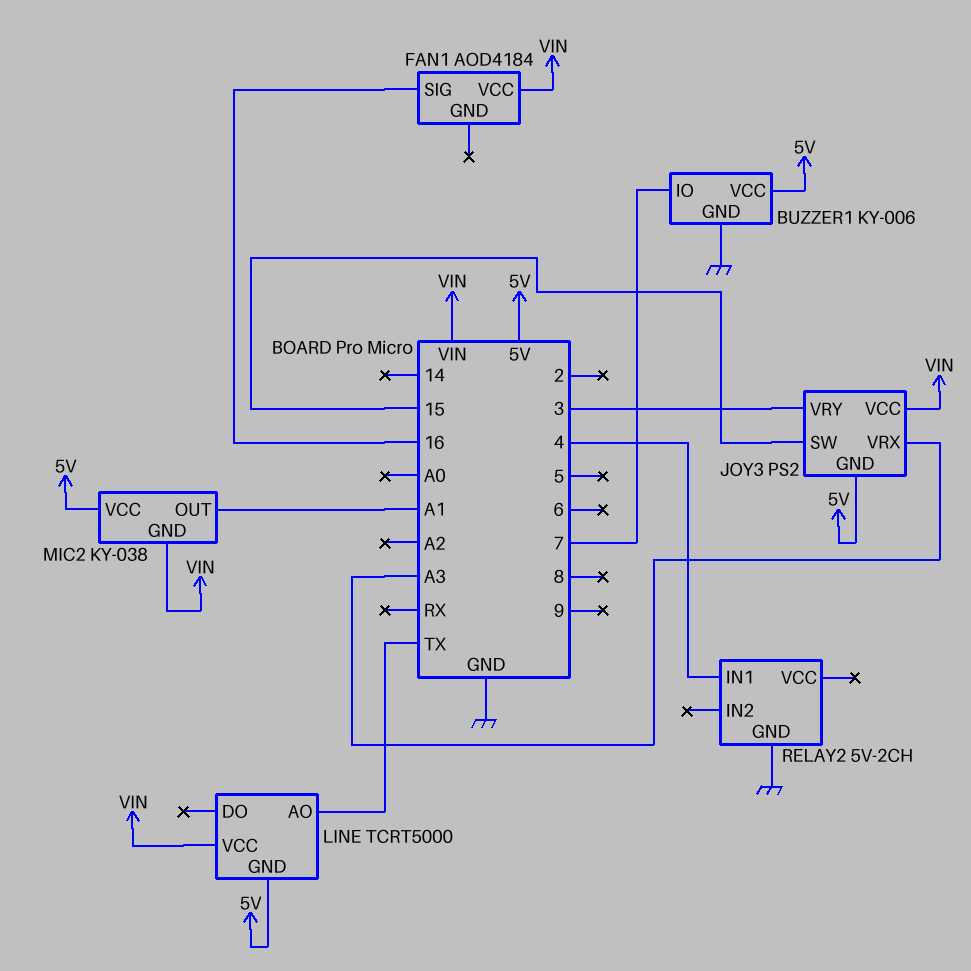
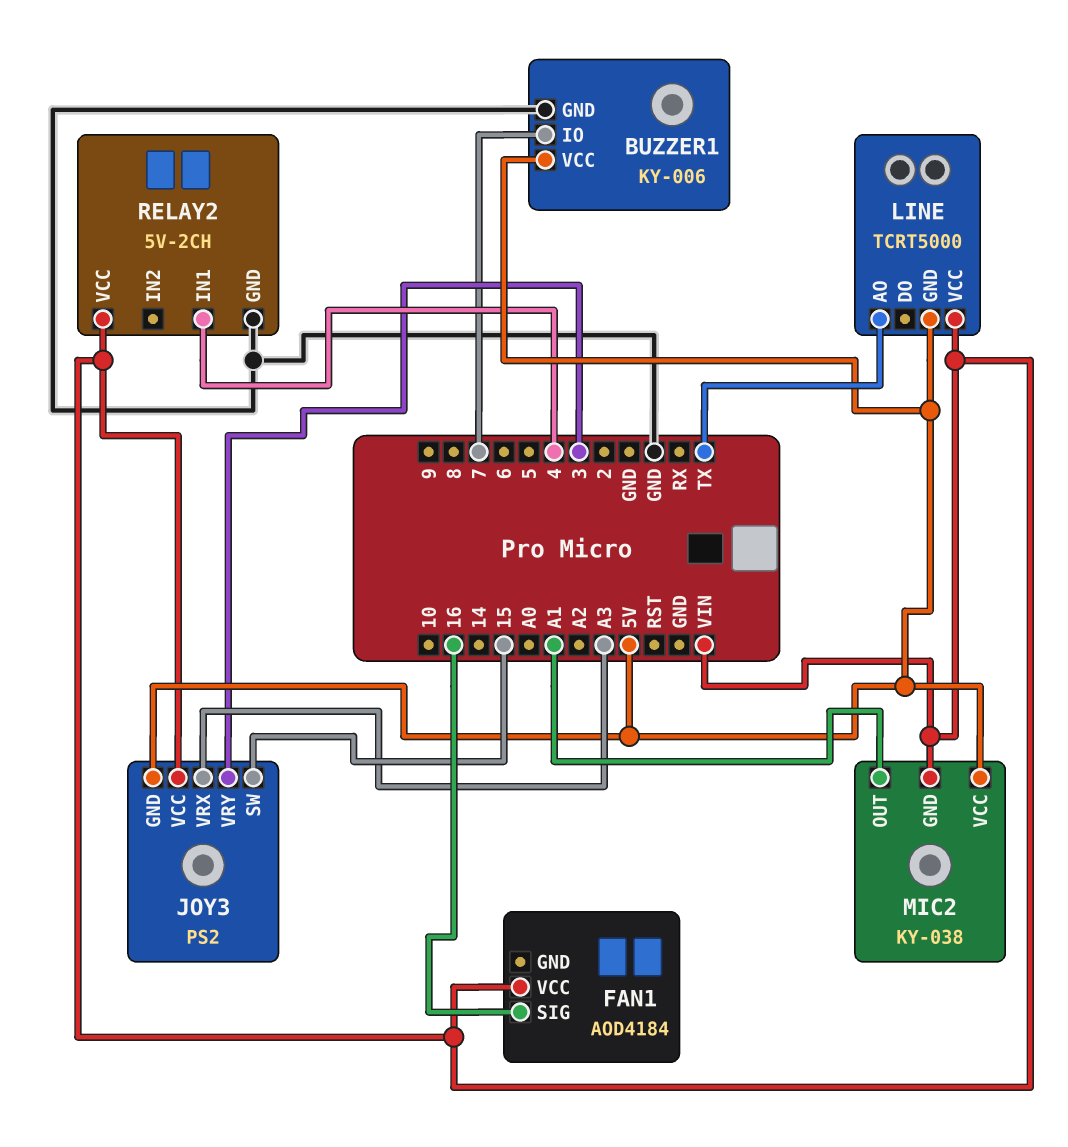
RELAY2 pin VCC: none -> VIN

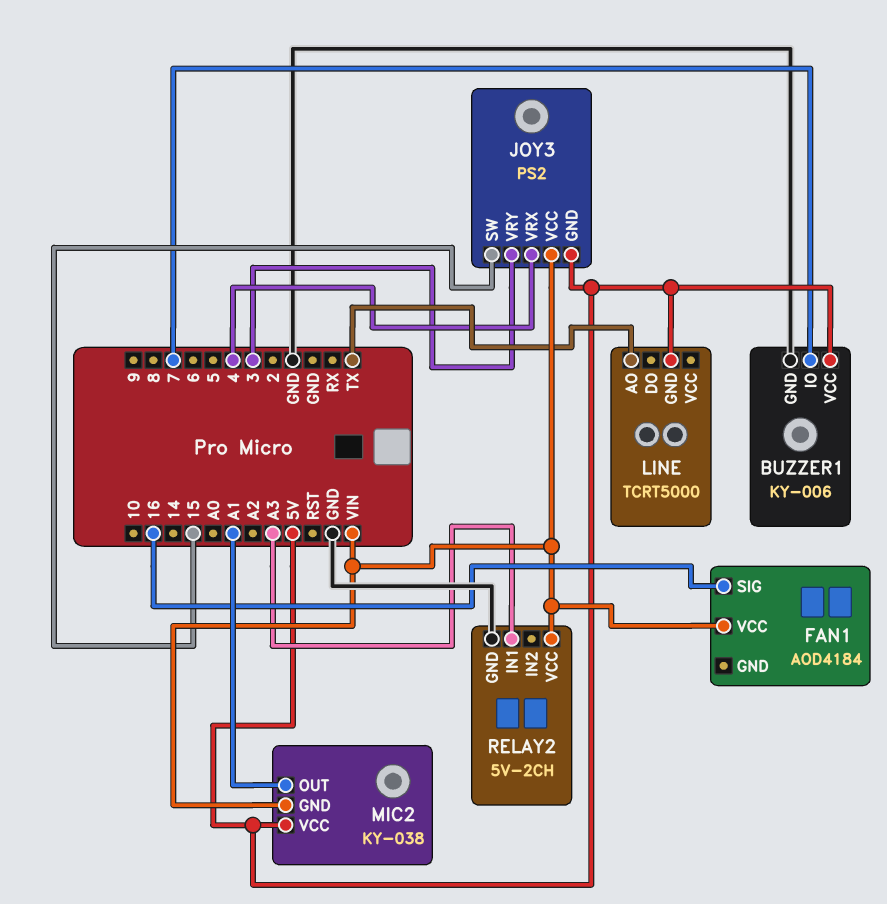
JOY3 pin VRX: A3 -> 4
LINE pin VCC: VIN -> none
RELAY2 pin IN1: 4 -> A3

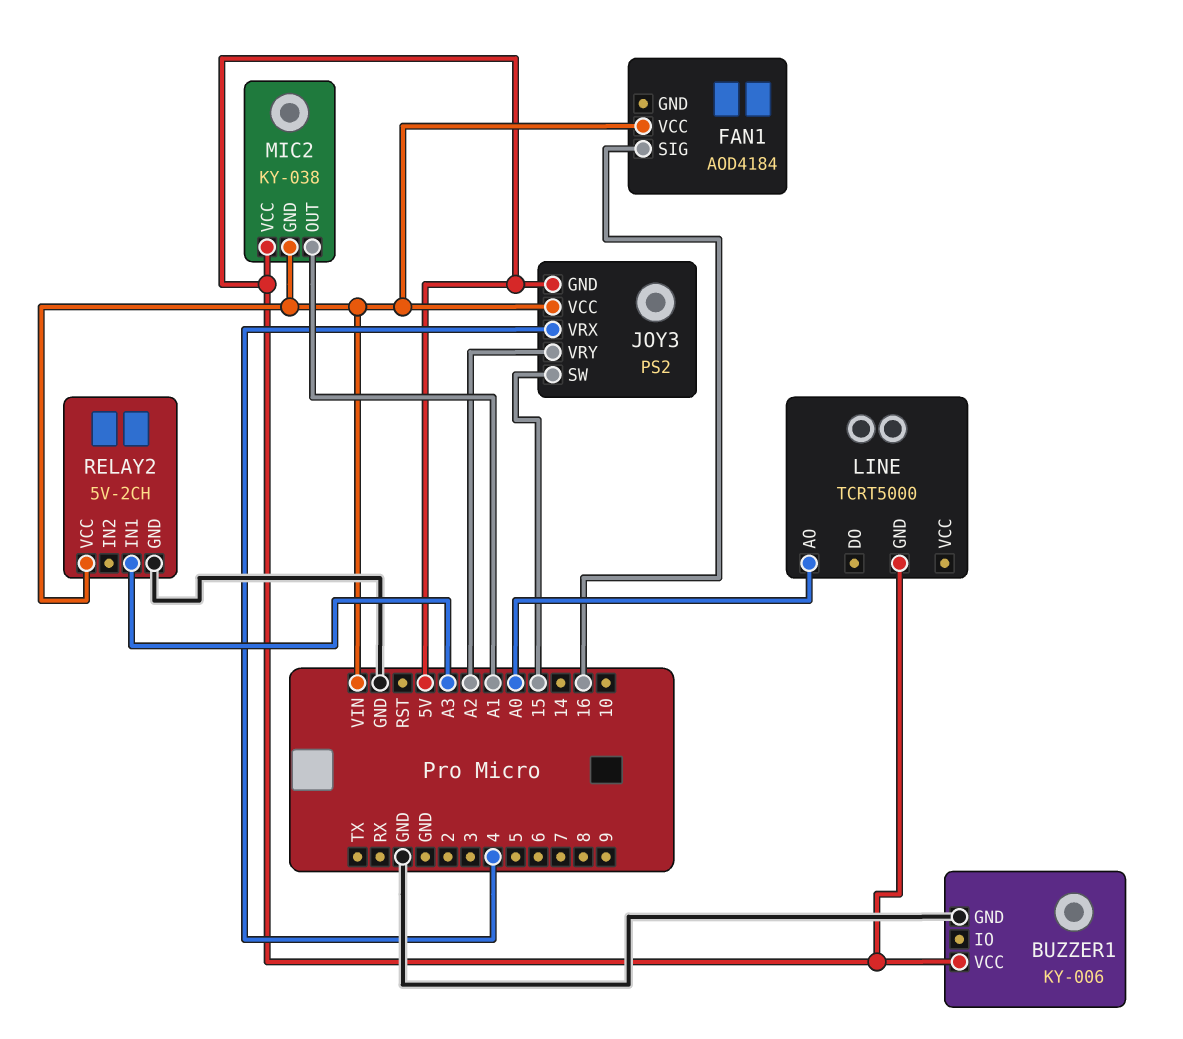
BUZZER1 pin IO: 7 -> none
JOY3 pin VRY: 3 -> A2
LINE pin AO: TX -> A0

